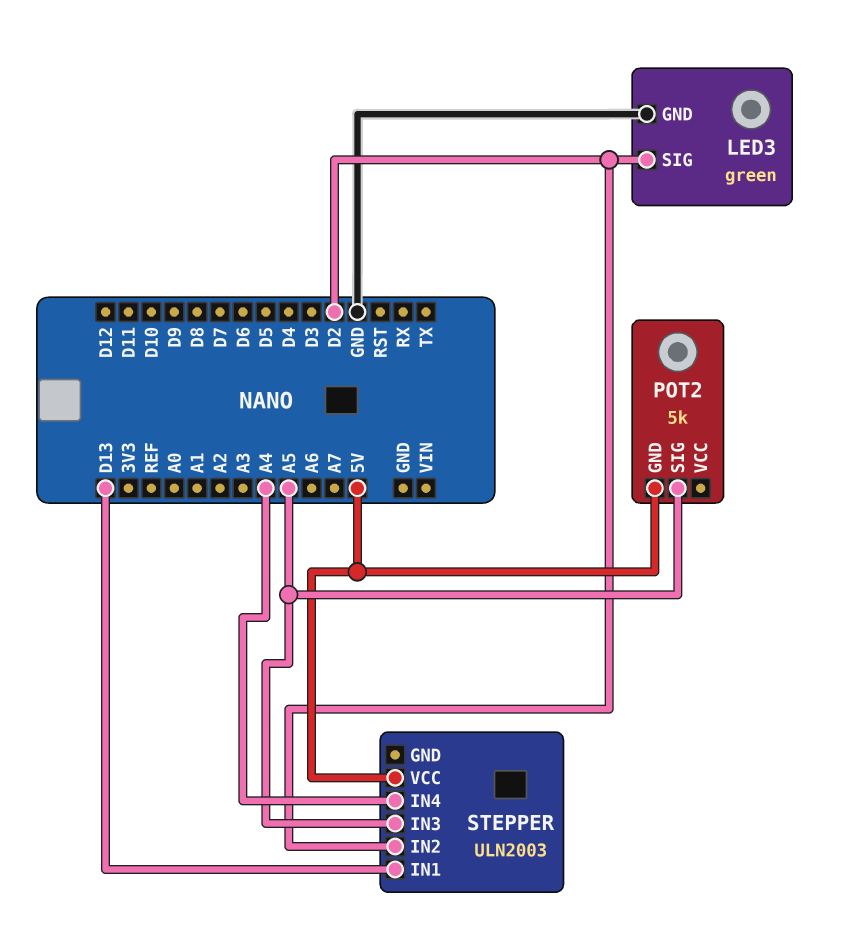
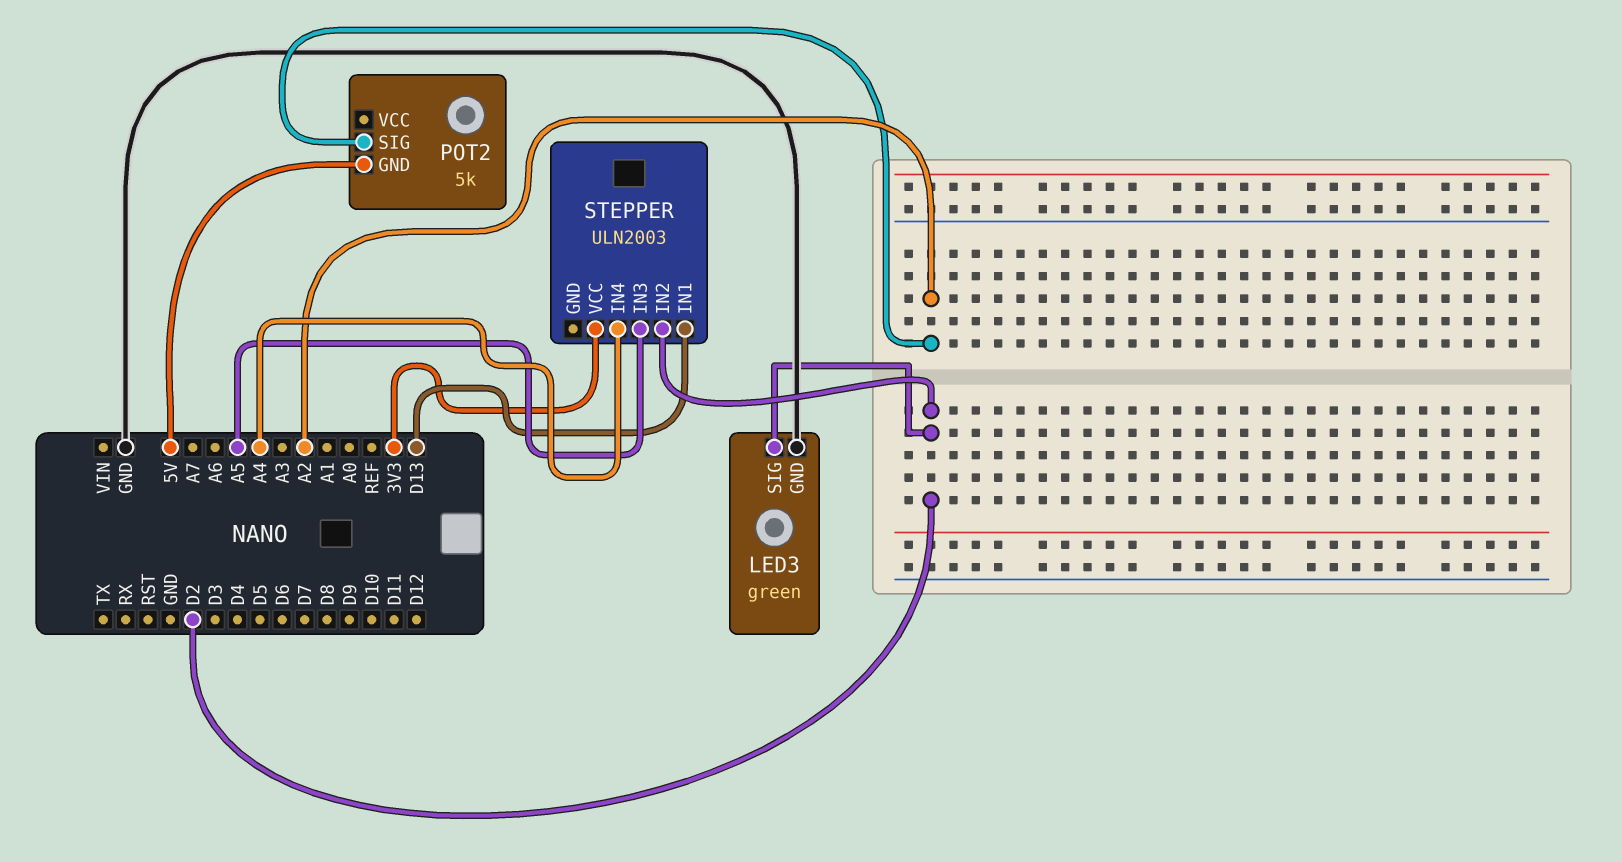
POT2 pin SIG: A5 -> A2
STEPPER pin VCC: 5V -> 3V3

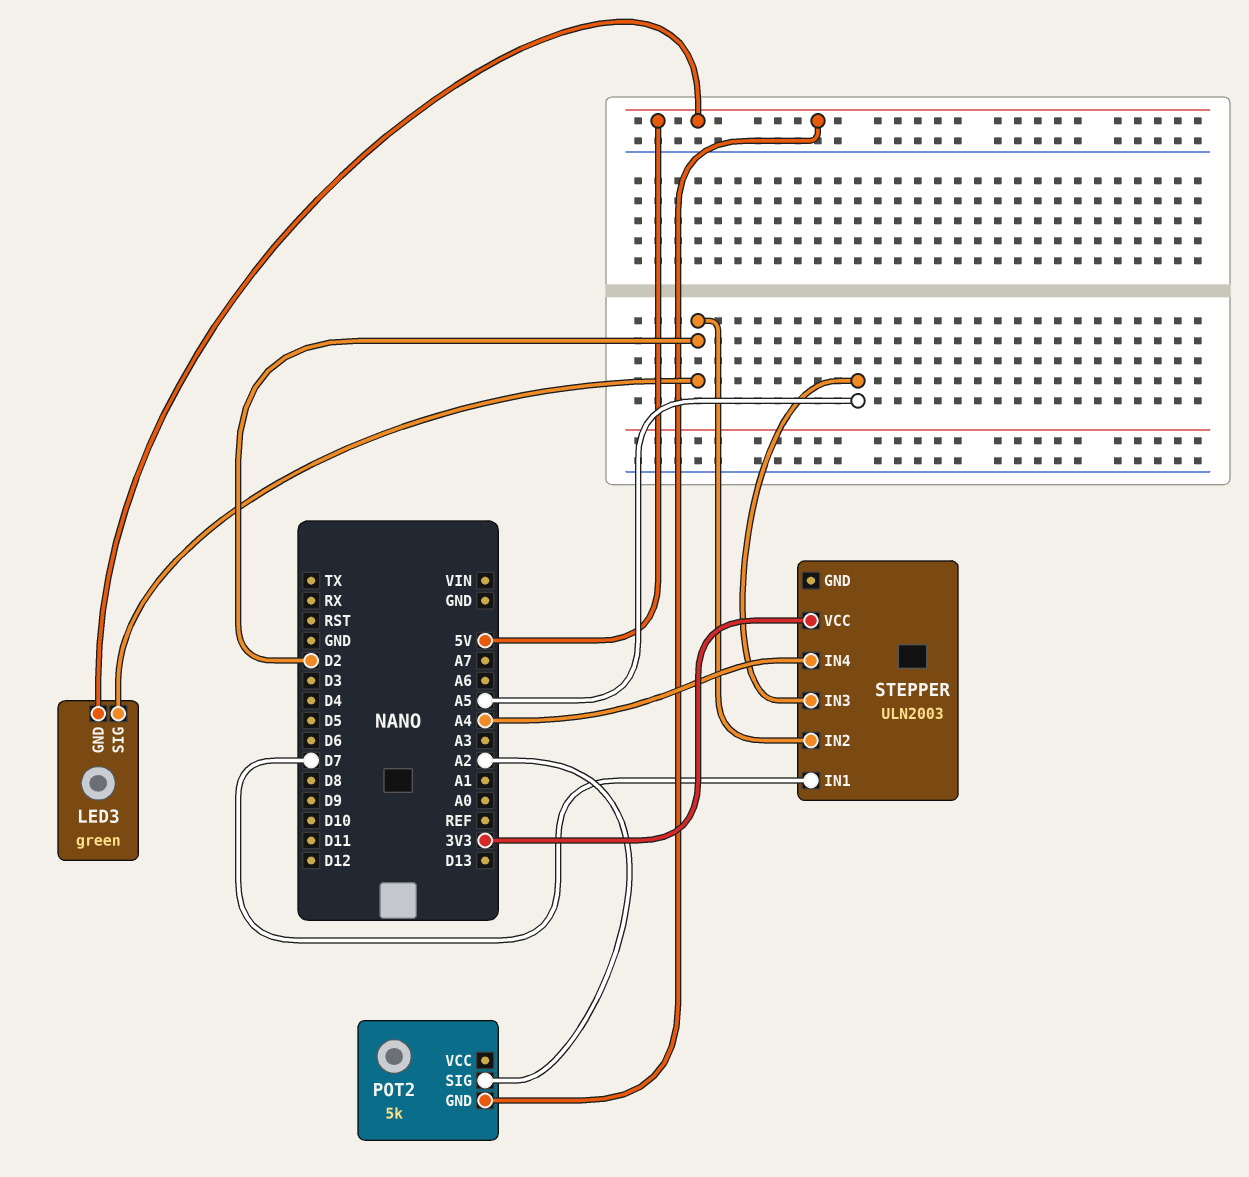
LED3 pin GND: GND -> 5V
STEPPER pin IN1: D13 -> D7

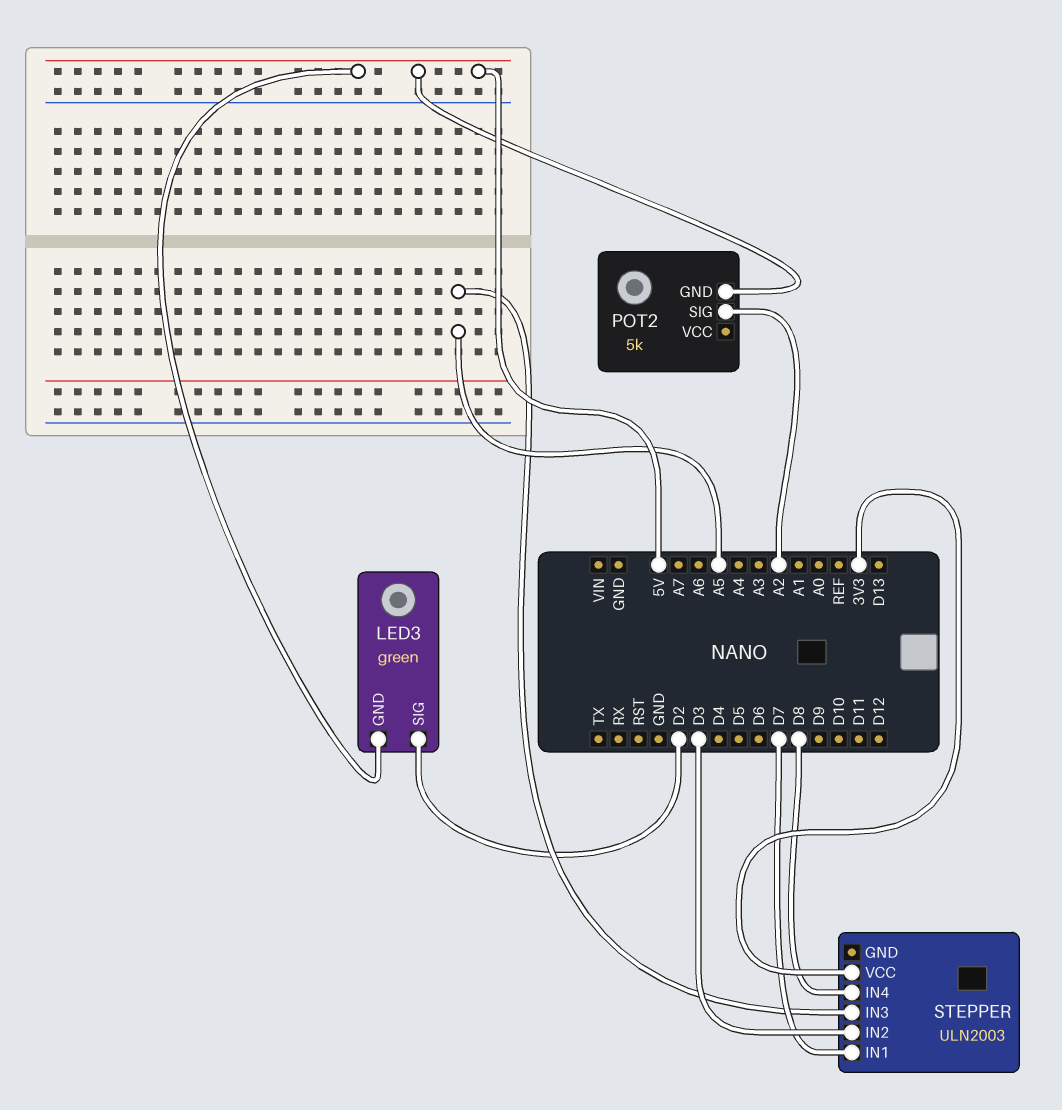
STEPPER pin IN2: D2 -> D3
STEPPER pin IN4: A4 -> D8

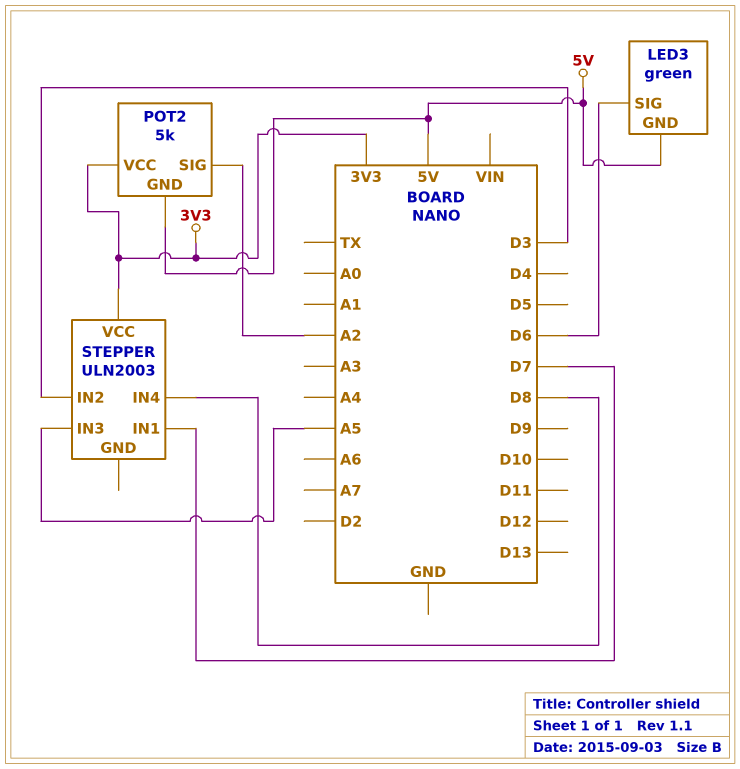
LED3 pin SIG: D2 -> D6
POT2 pin VCC: none -> 3V3

